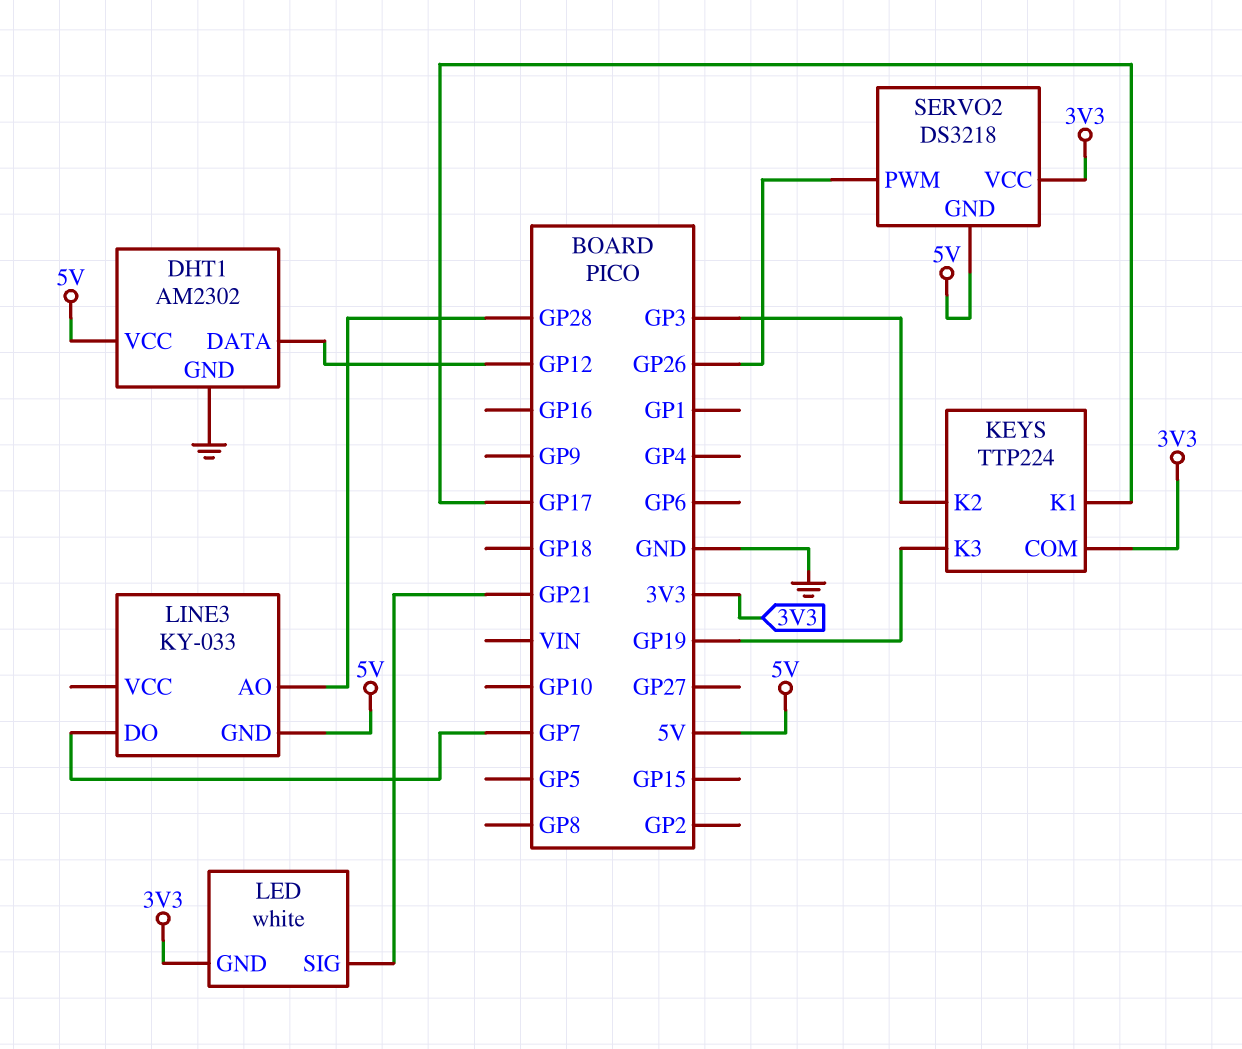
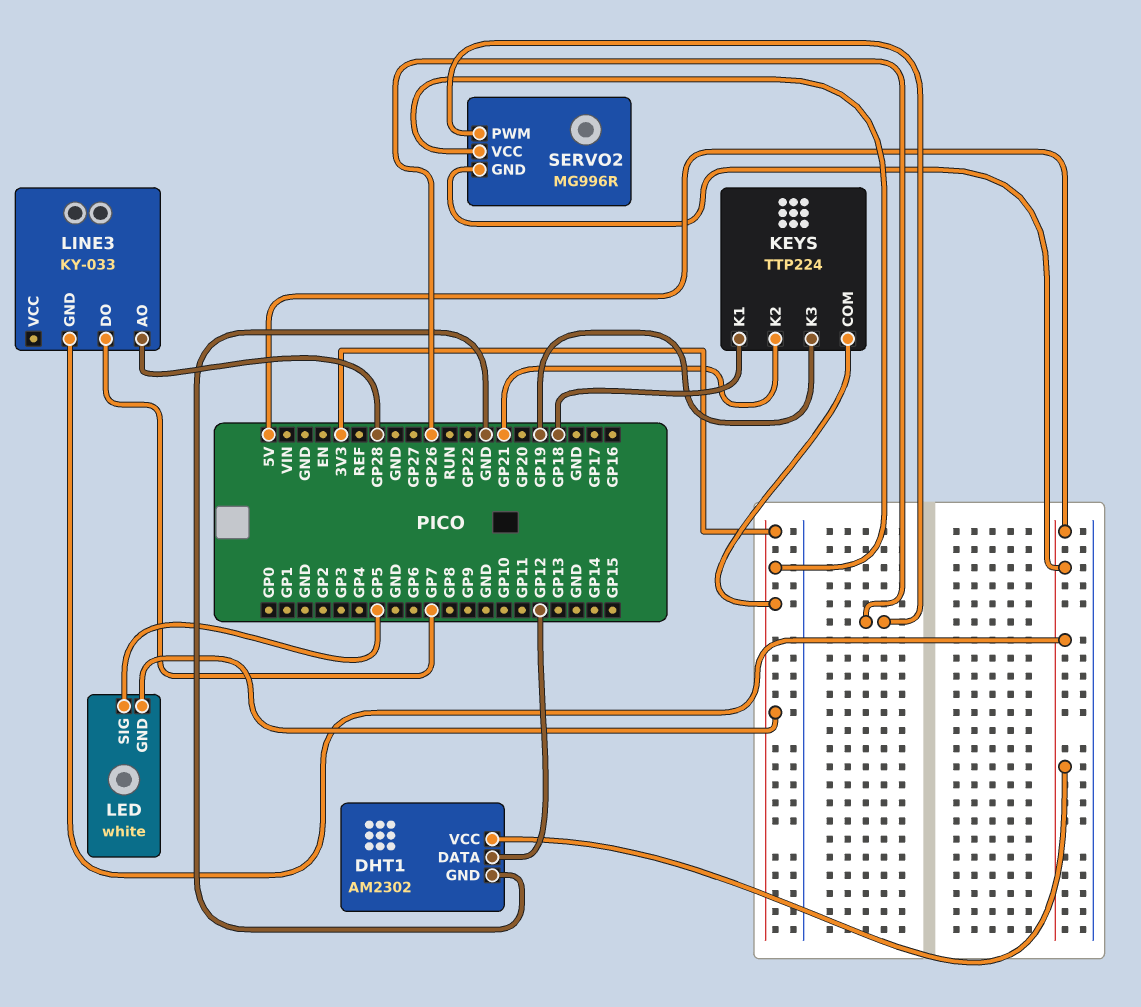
KEYS pin K1: GP17 -> GP18
KEYS pin K2: GP3 -> GP21
LED pin SIG: GP21 -> GP5
SERVO2: DS3218 -> MG996R

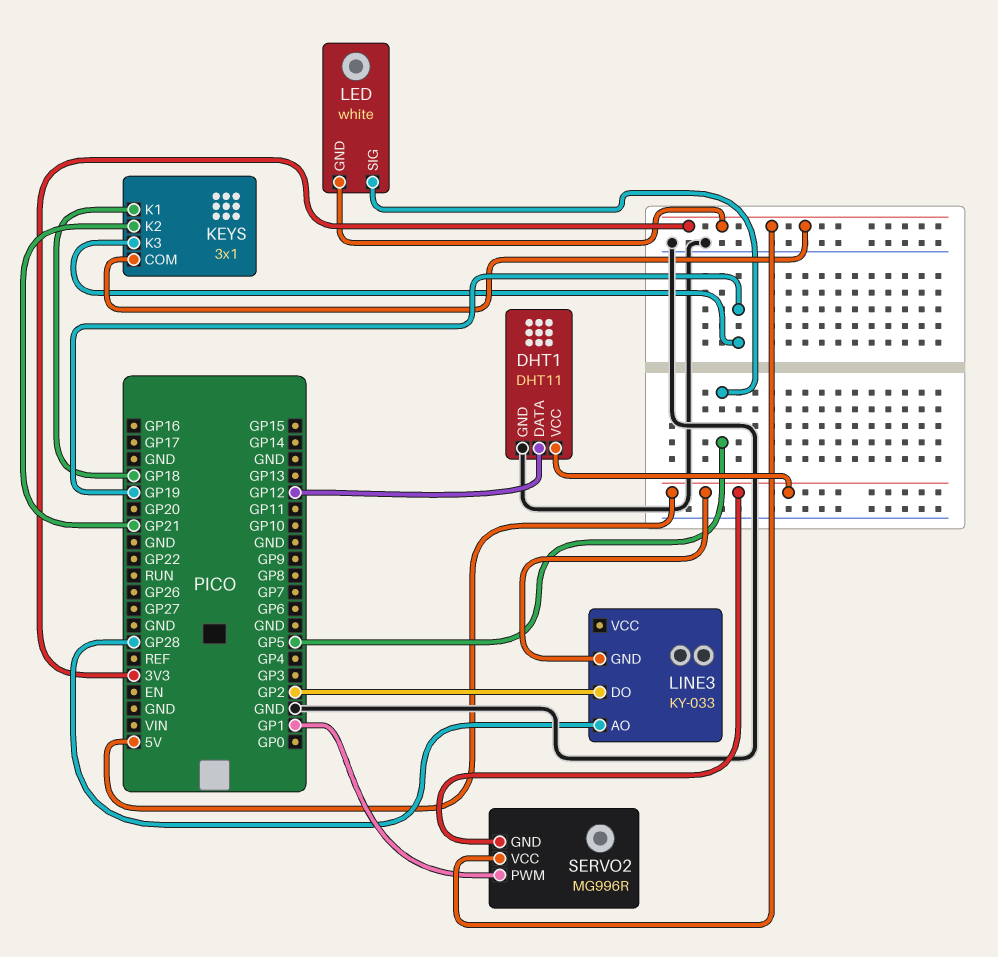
DHT1: AM2302 -> DHT11
KEYS: TTP224 -> 3x1
LINE3 pin DO: GP7 -> GP2
SERVO2 pin PWM: GP26 -> GP1

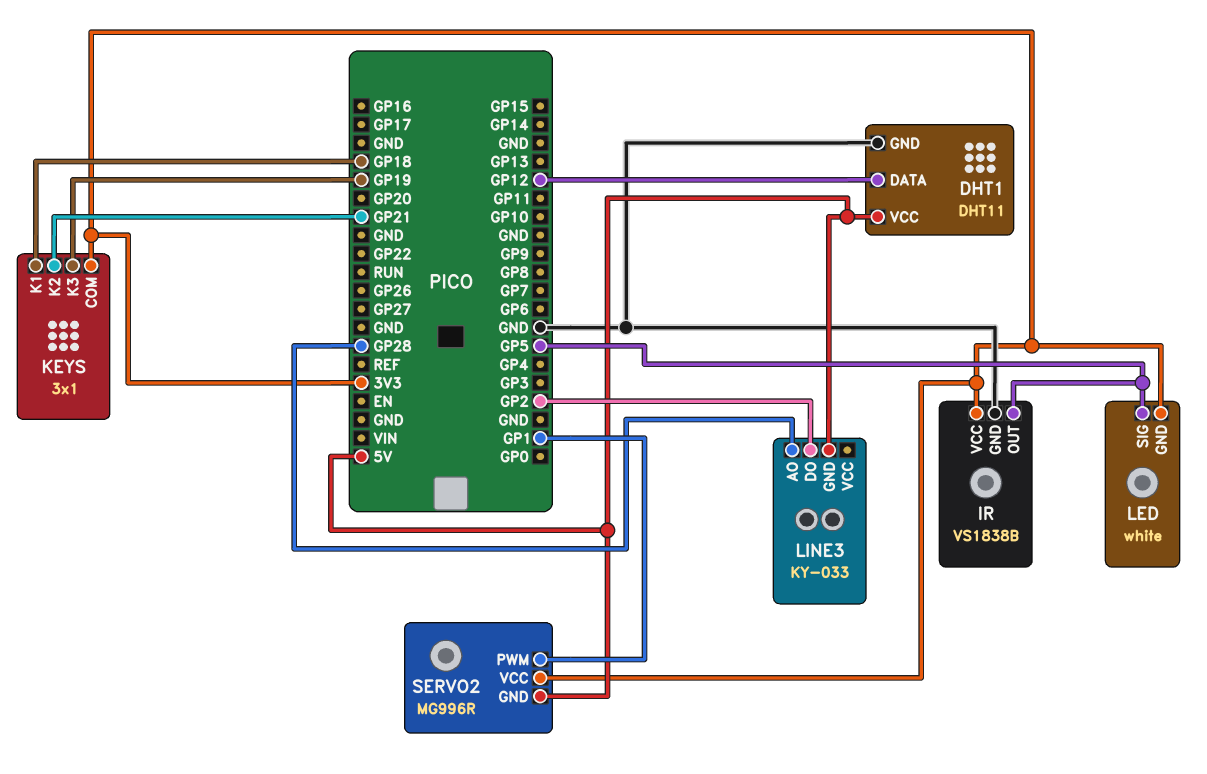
IR: none -> VS1838B
IR pin GND: none -> GND
IR pin OUT: none -> GP5
IR pin VCC: none -> 3V3

